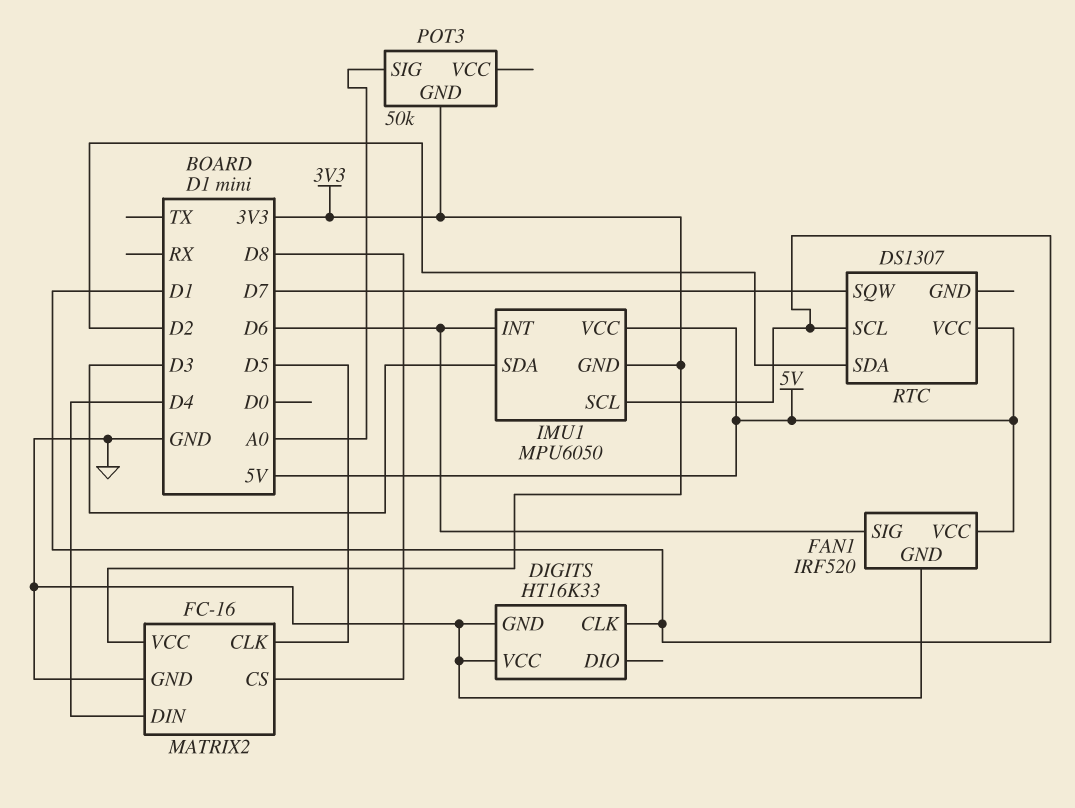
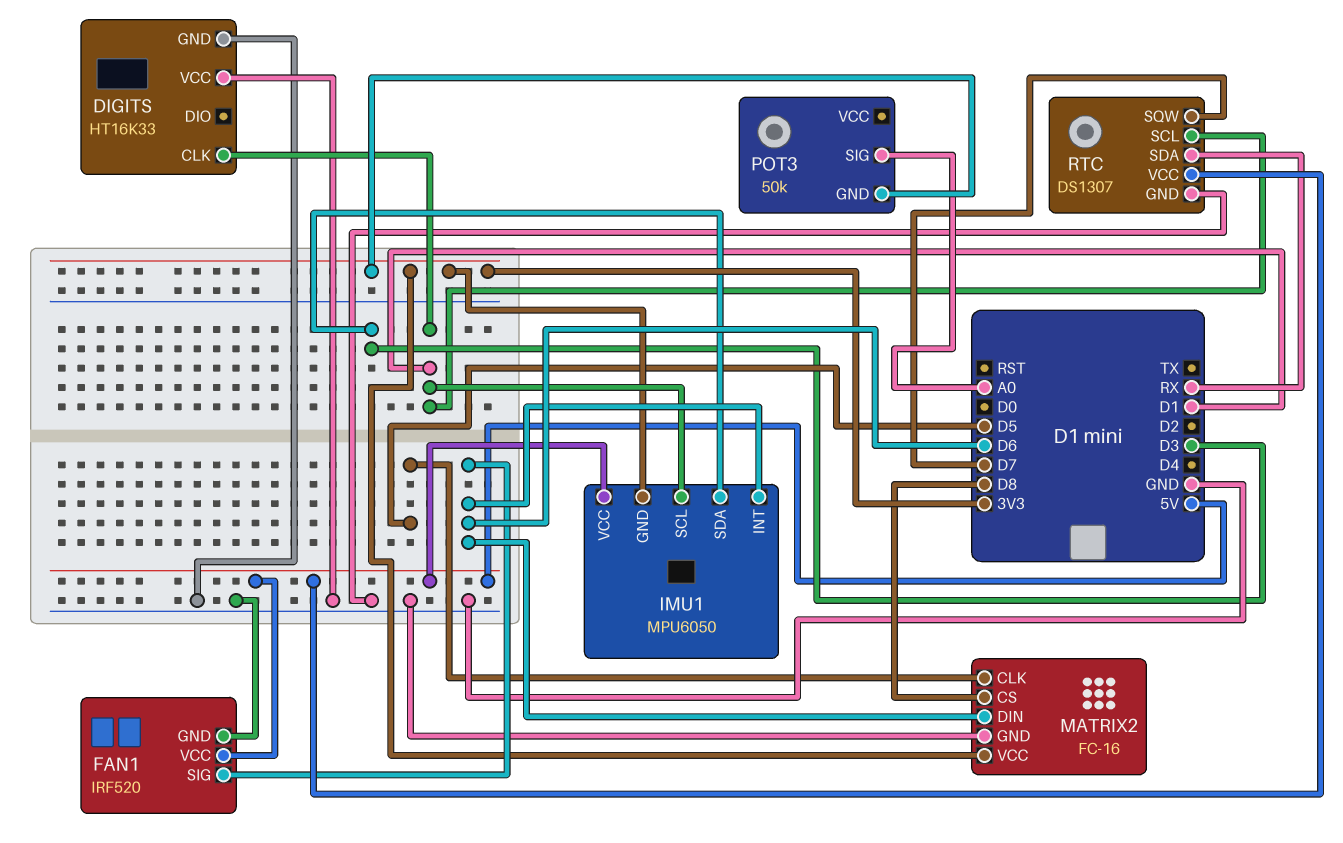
MATRIX2 pin DIN: D4 -> D6
RTC pin GND: none -> GND
RTC pin SDA: D2 -> RX

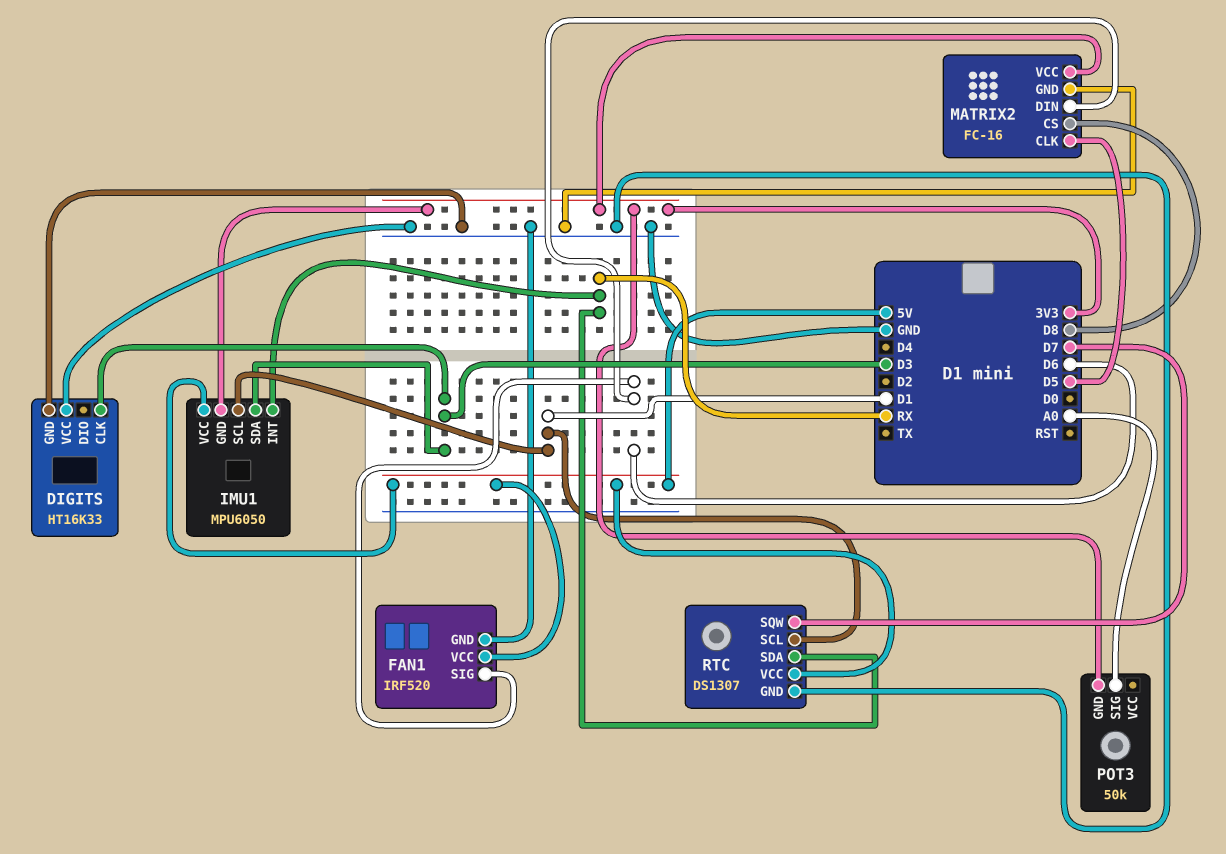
DIGITS pin CLK: D1 -> D3
IMU1 pin INT: D6 -> RX

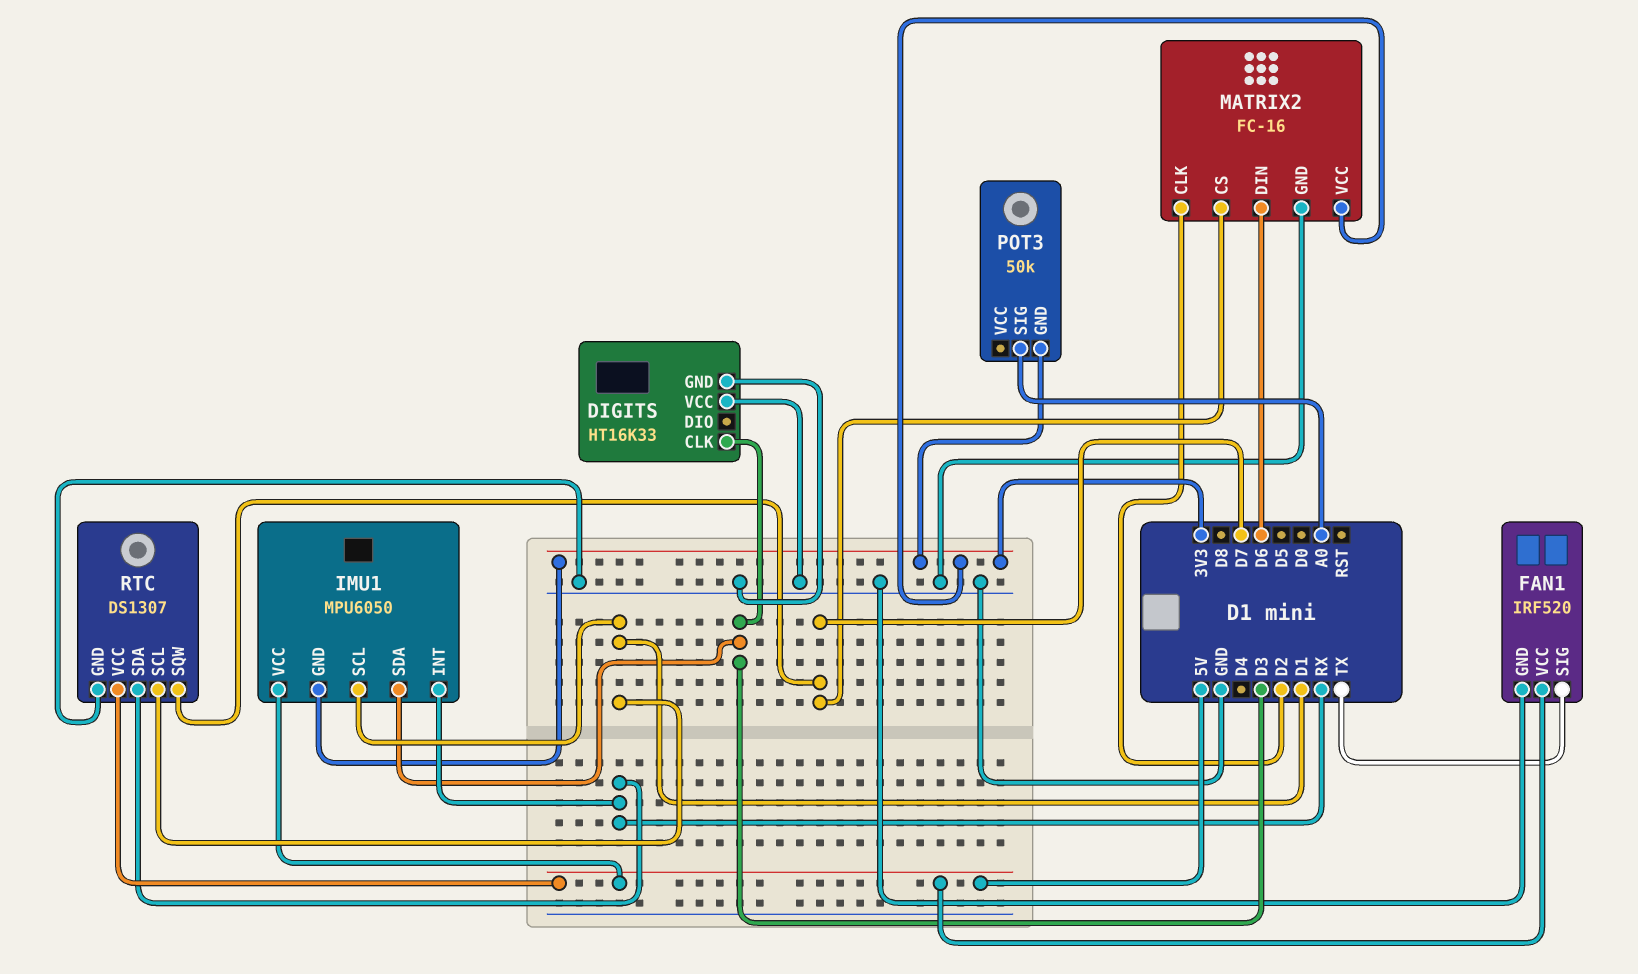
FAN1 pin SIG: D6 -> TX
MATRIX2 pin CLK: D5 -> D2
MATRIX2 pin CS: D8 -> D7

